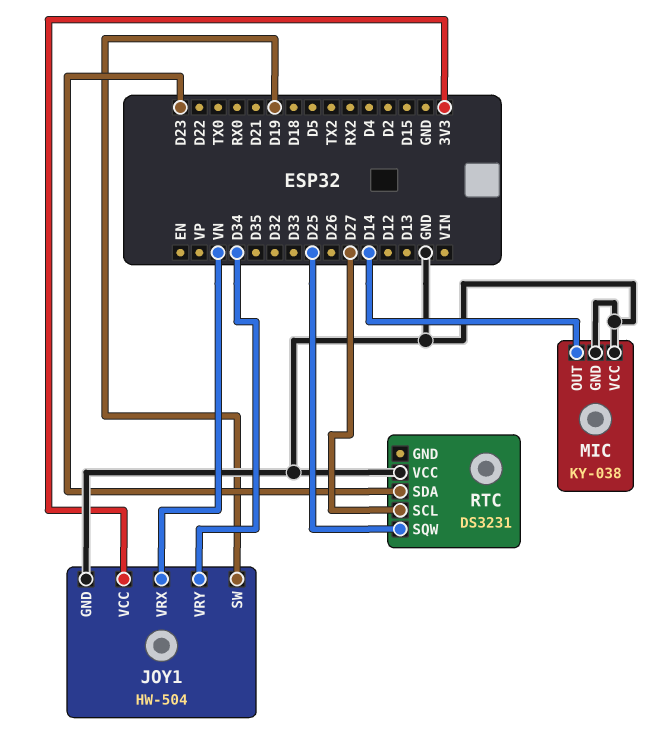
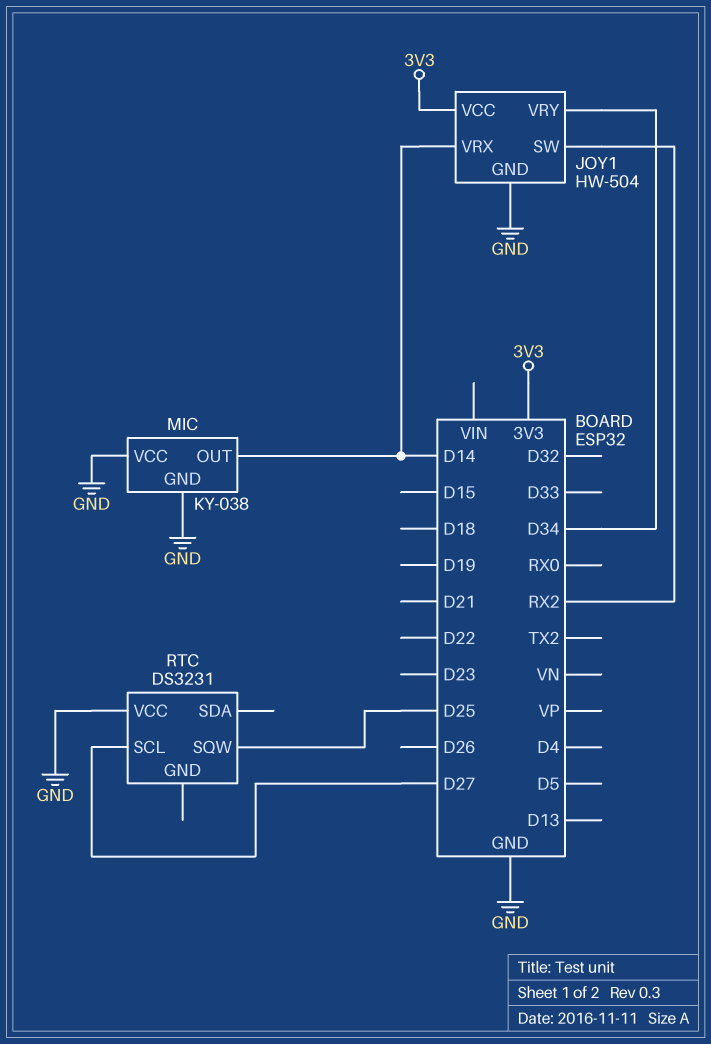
JOY1 pin SW: D19 -> RX2
JOY1 pin VRX: VN -> D14
RTC pin SDA: D23 -> none

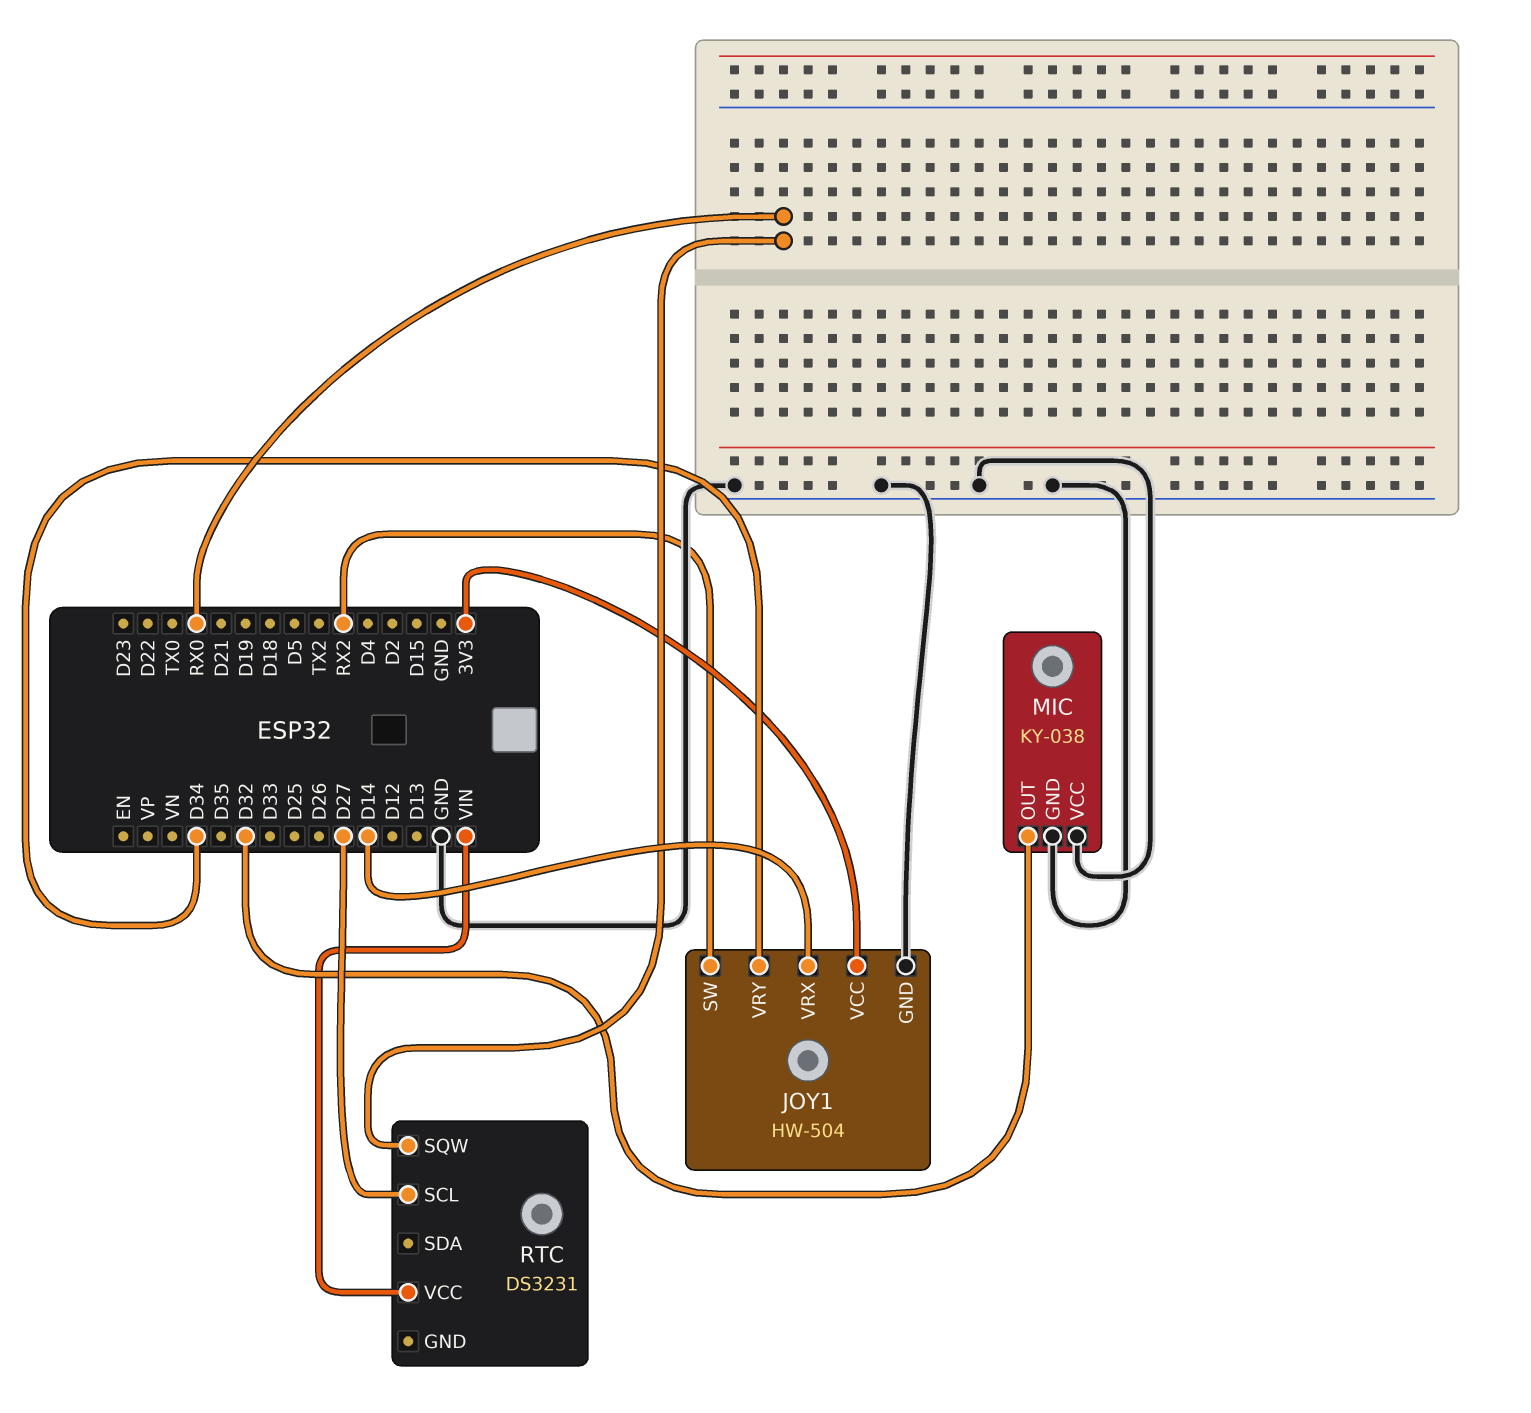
MIC pin OUT: D14 -> D32
RTC pin SQW: D25 -> RX0
RTC pin VCC: GND -> VIN

